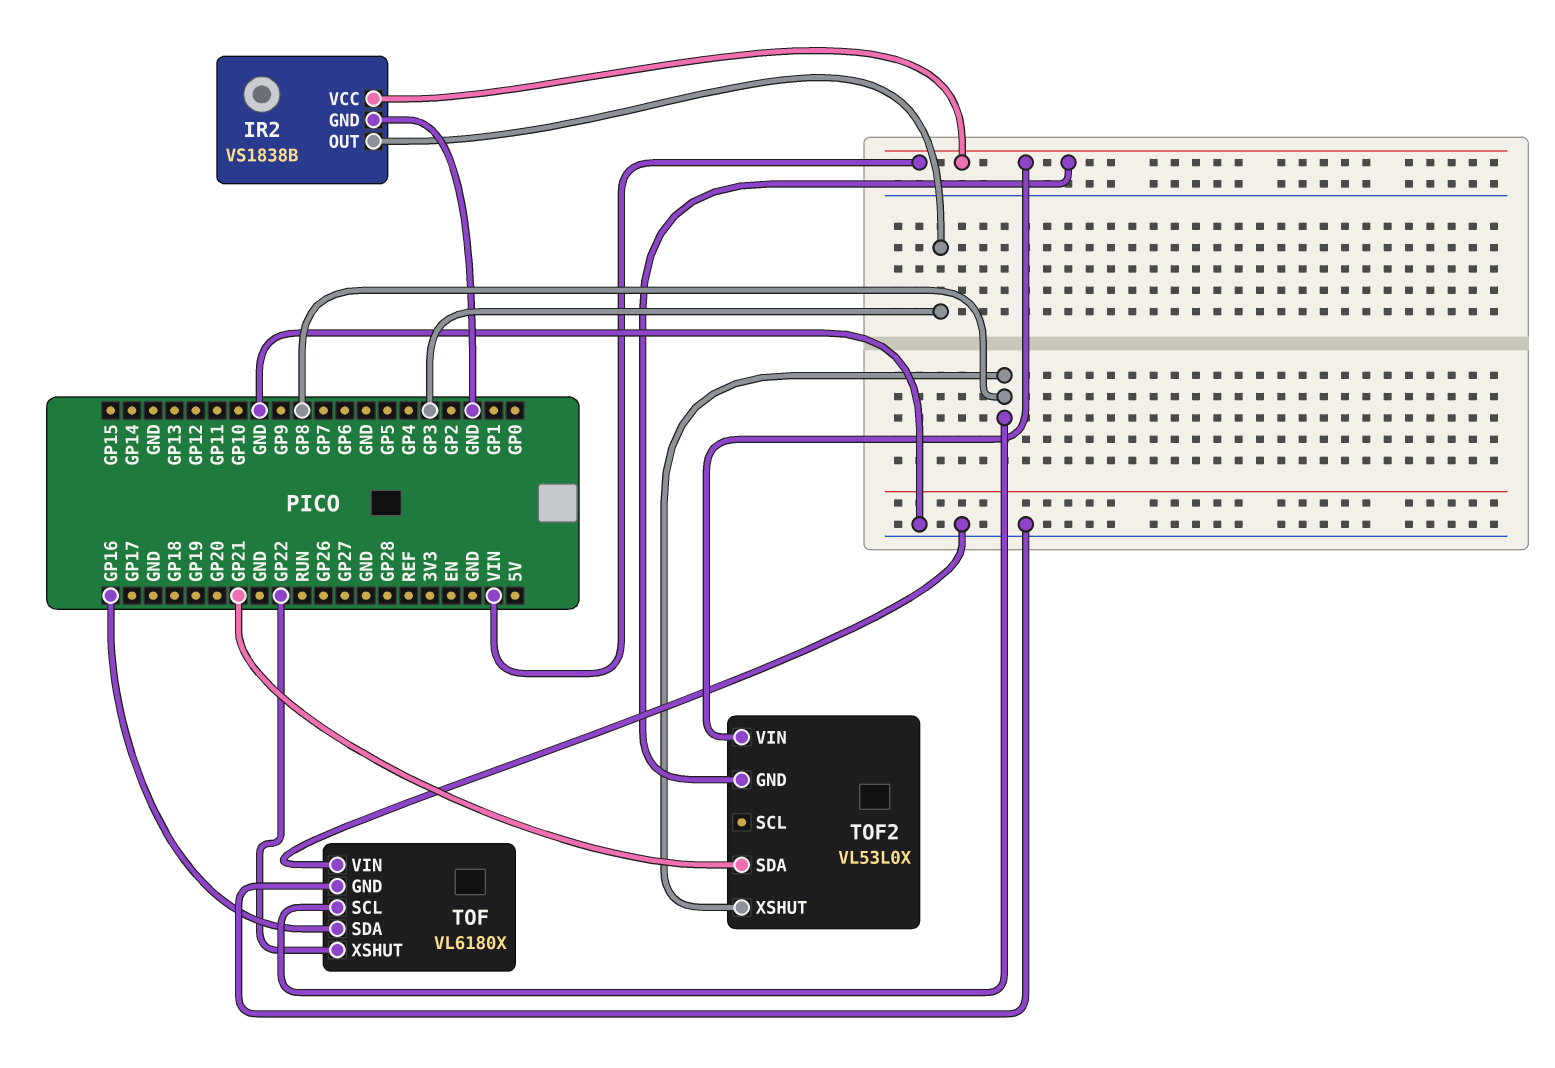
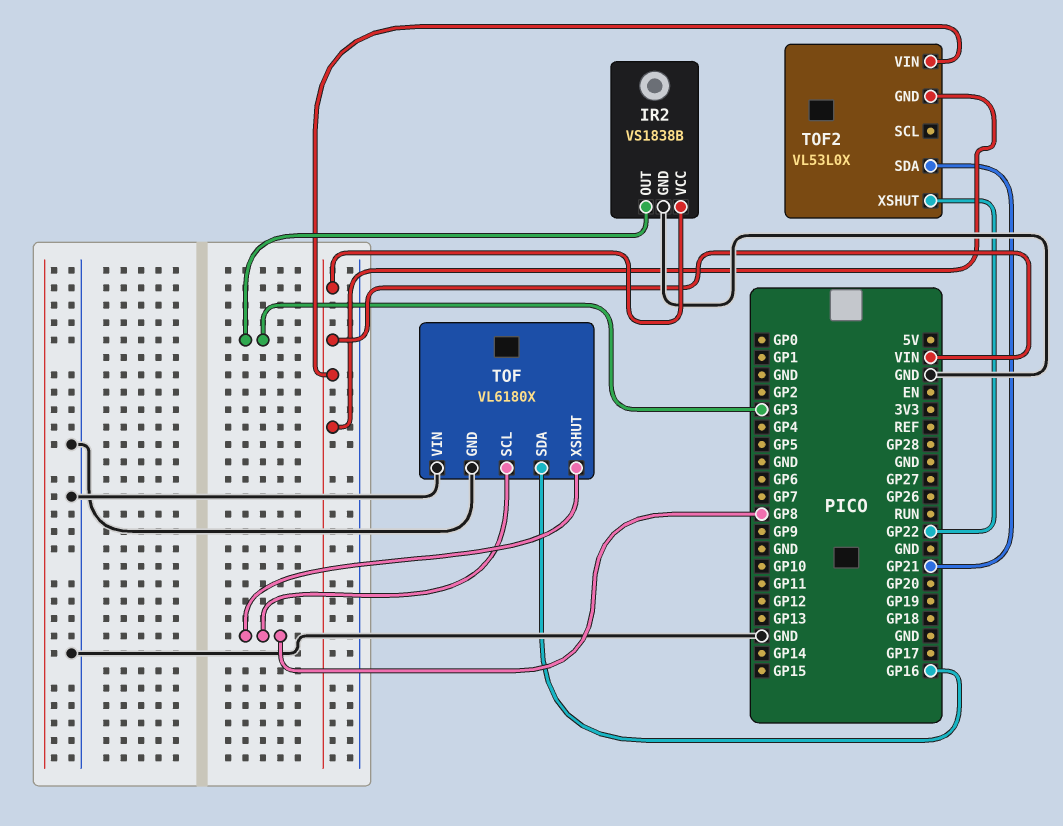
TOF pin XSHUT: GP22 -> GP8
TOF2 pin XSHUT: GP8 -> GP22

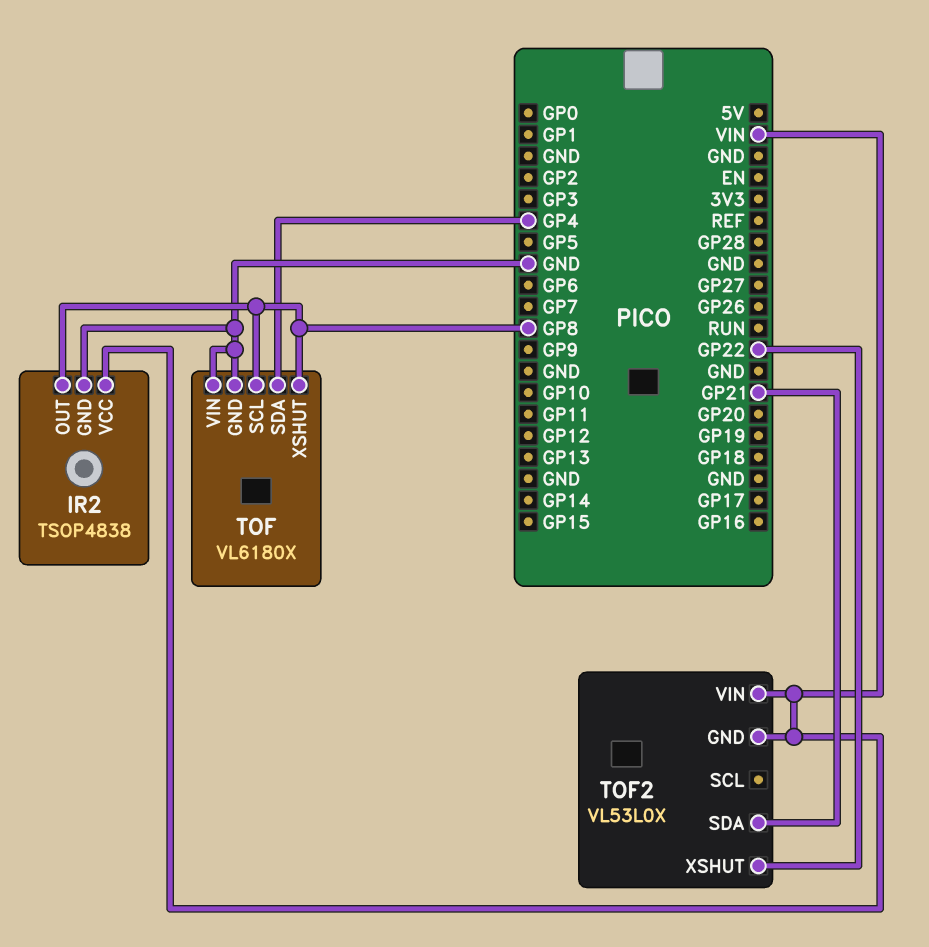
IR2: VS1838B -> TSOP4838
IR2 pin OUT: GP3 -> GP8
TOF pin SDA: GP16 -> GP4

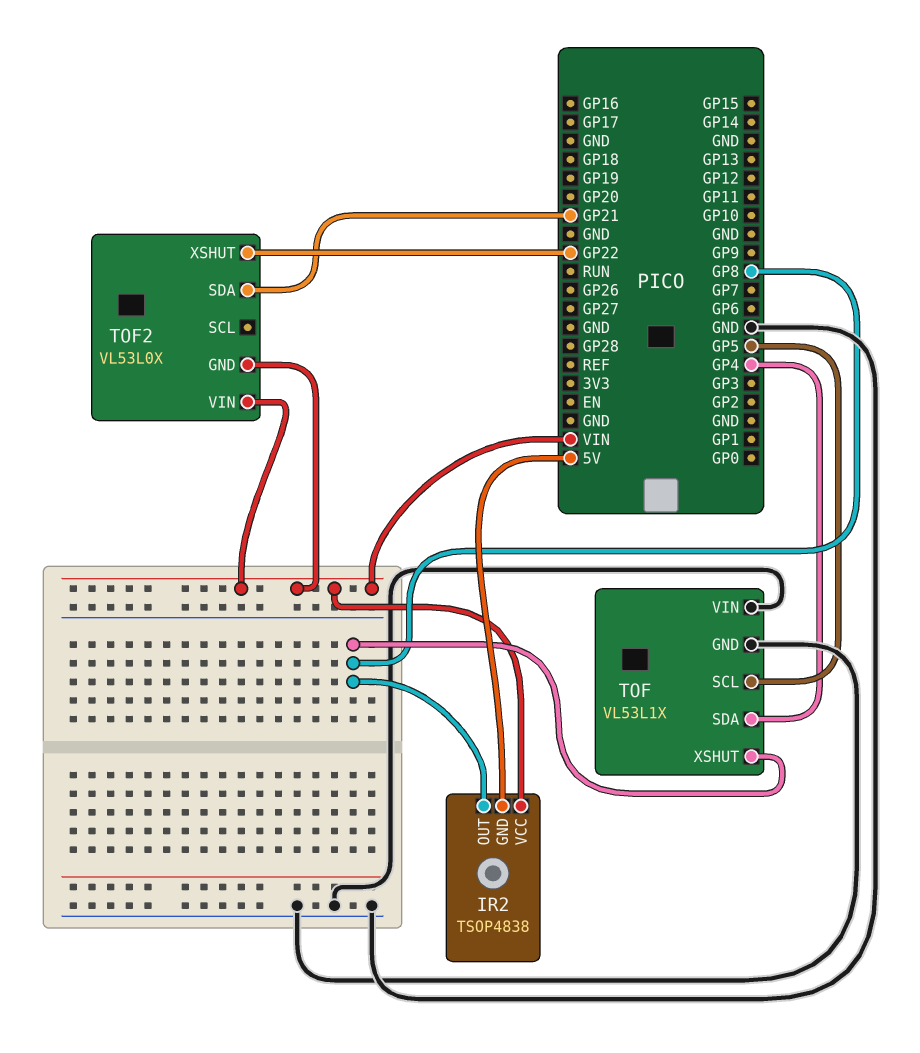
IR2 pin GND: GND -> 5V
TOF: VL6180X -> VL53L1X
TOF pin SCL: GP8 -> GP5

